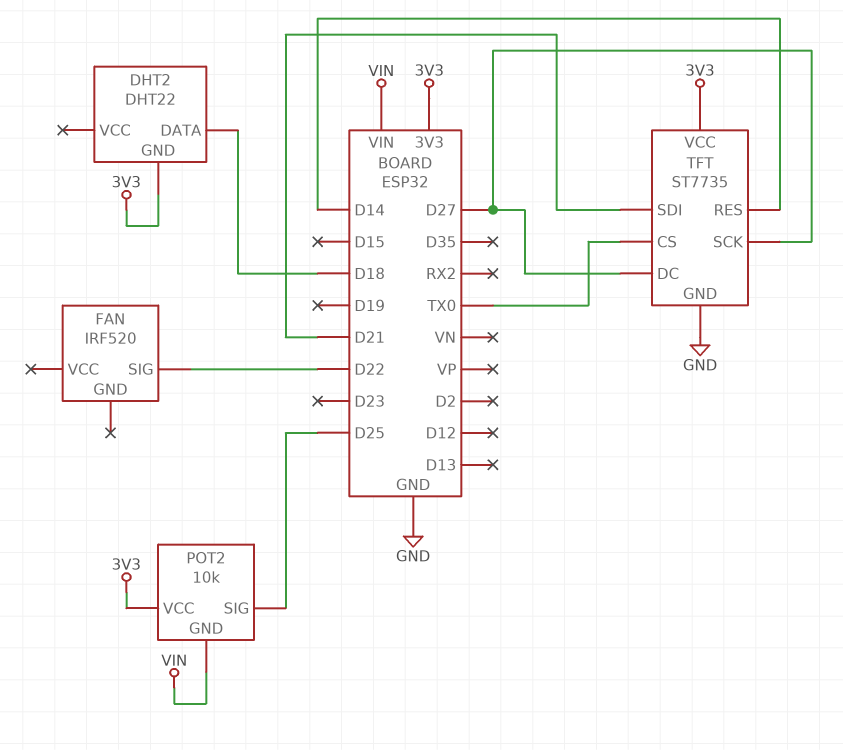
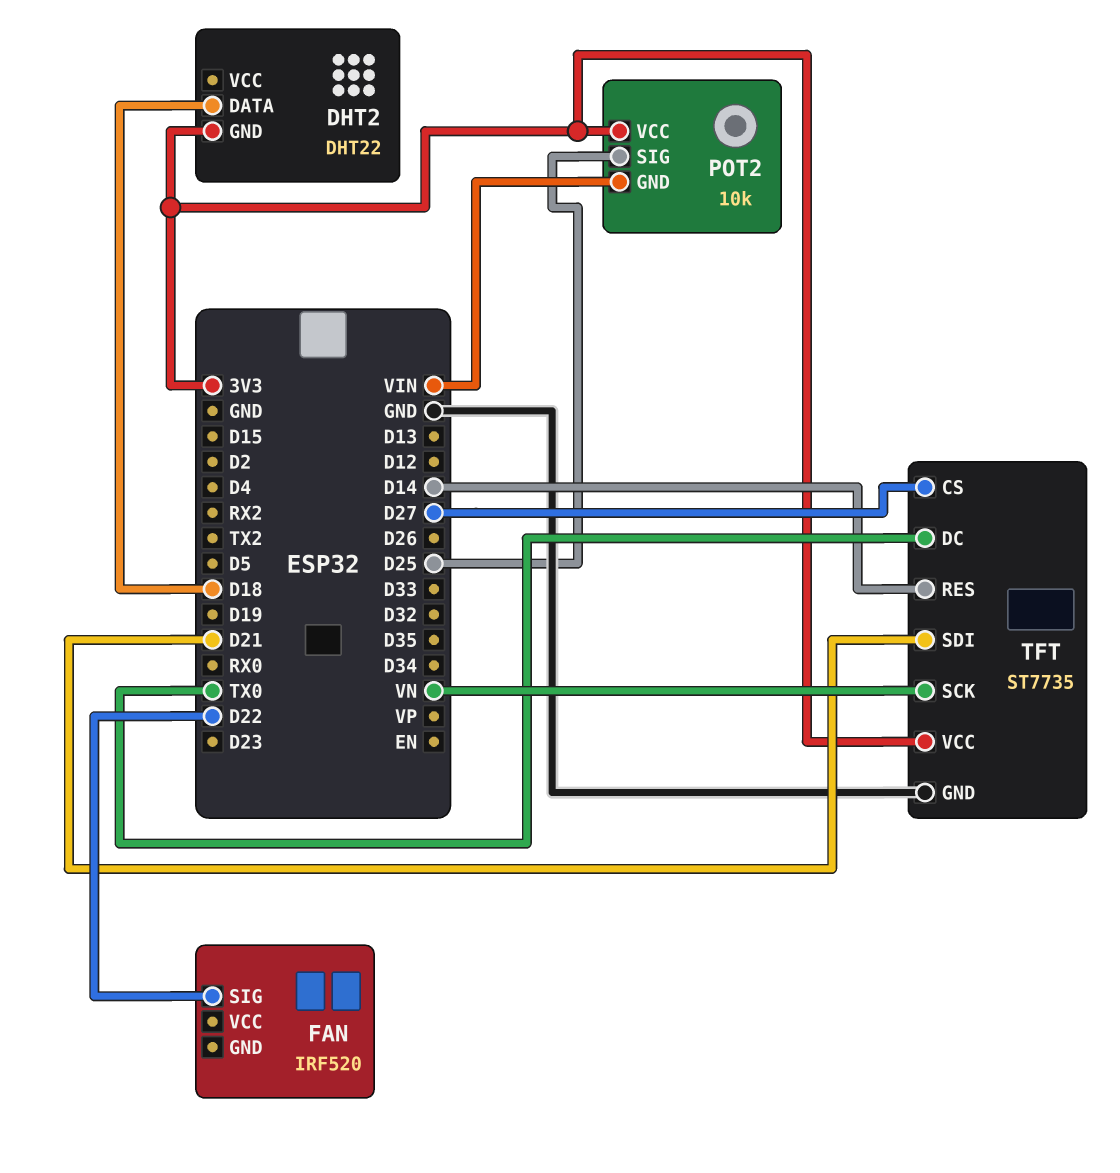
TFT pin CS: TX0 -> D27
TFT pin DC: D27 -> TX0
TFT pin SCK: D27 -> VN

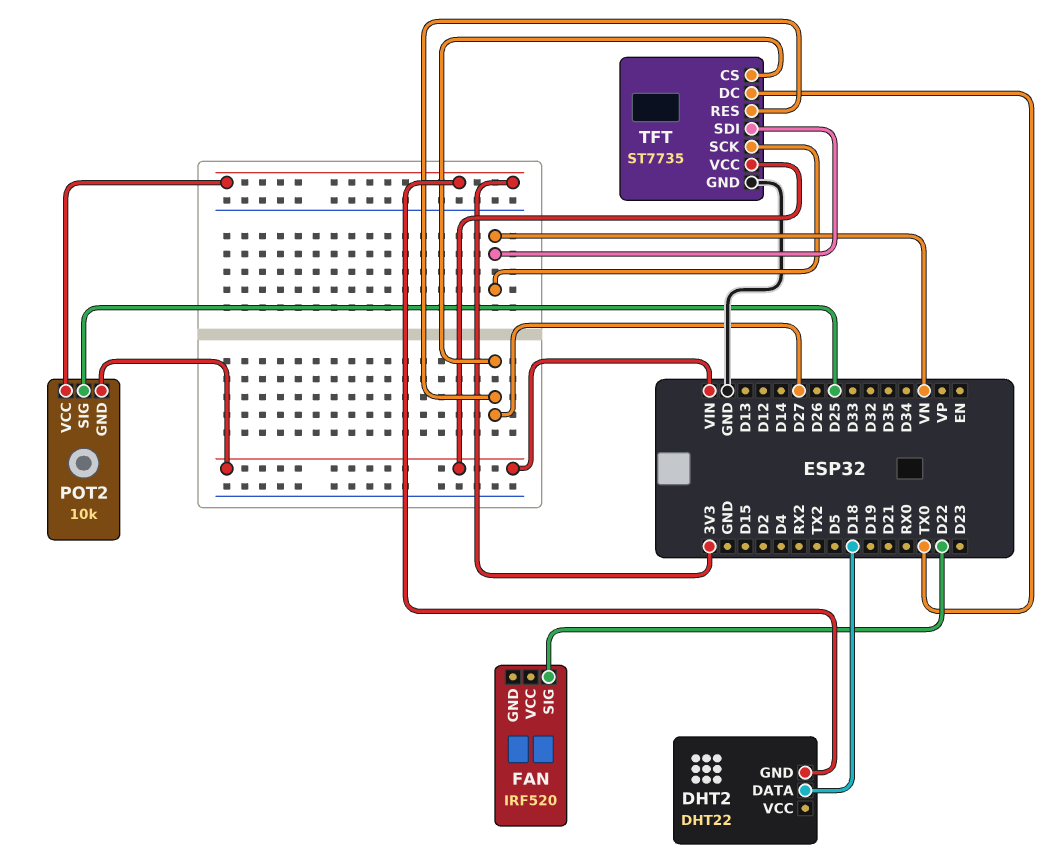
TFT pin RES: D14 -> D27
TFT pin SDI: D21 -> VN
TFT pin VCC: 3V3 -> VIN

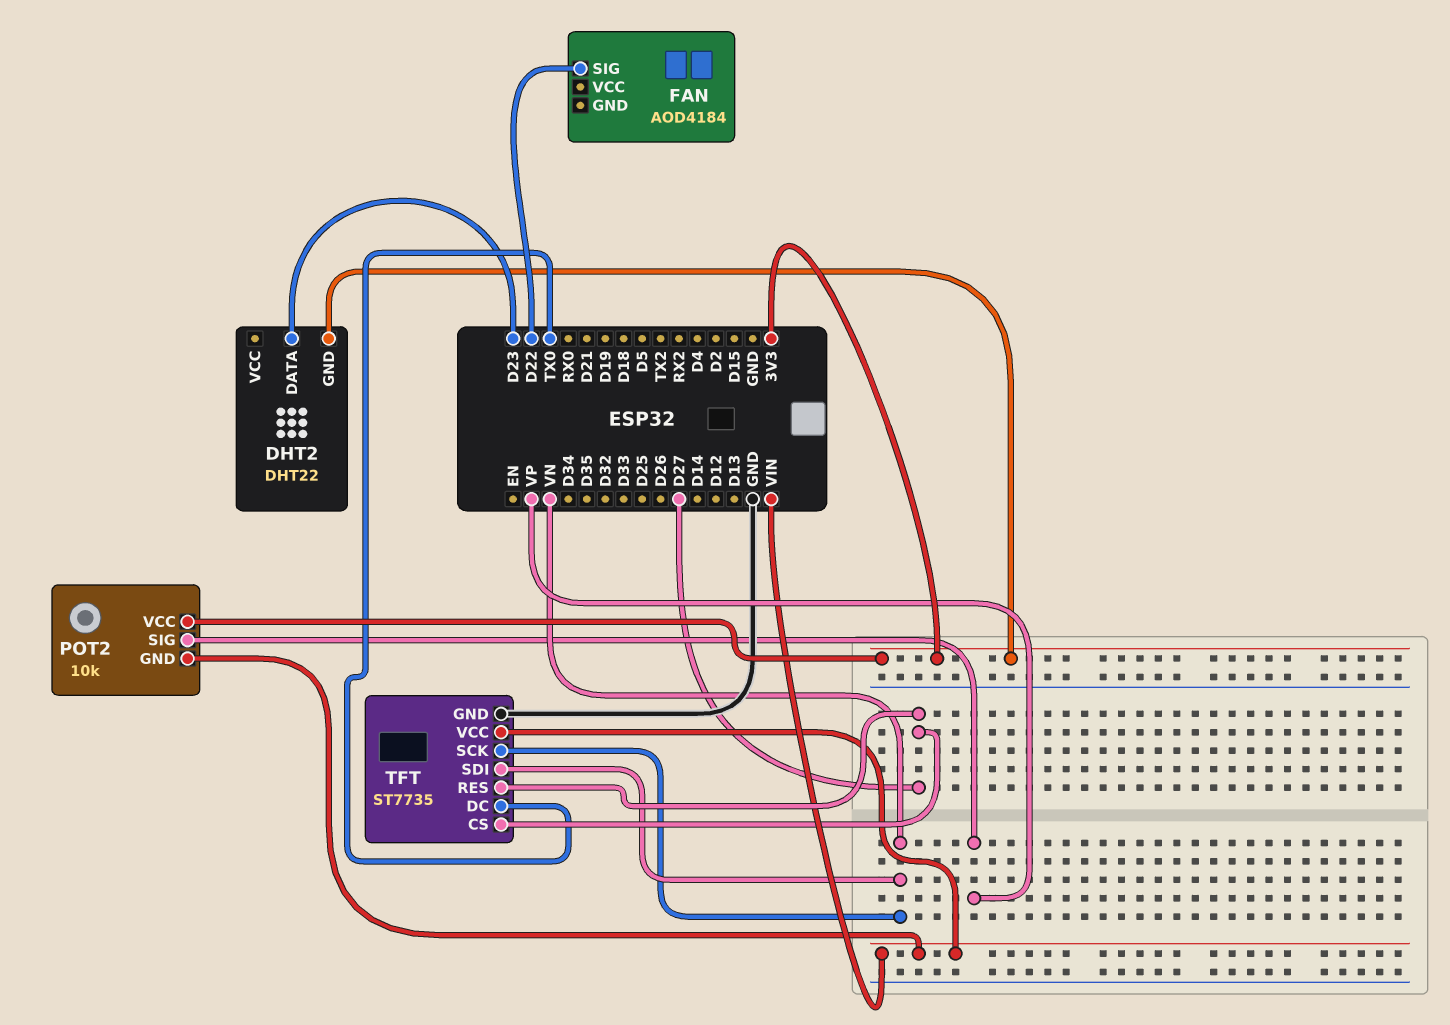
DHT2 pin DATA: D18 -> D23
FAN: IRF520 -> AOD4184
POT2 pin SIG: D25 -> VP

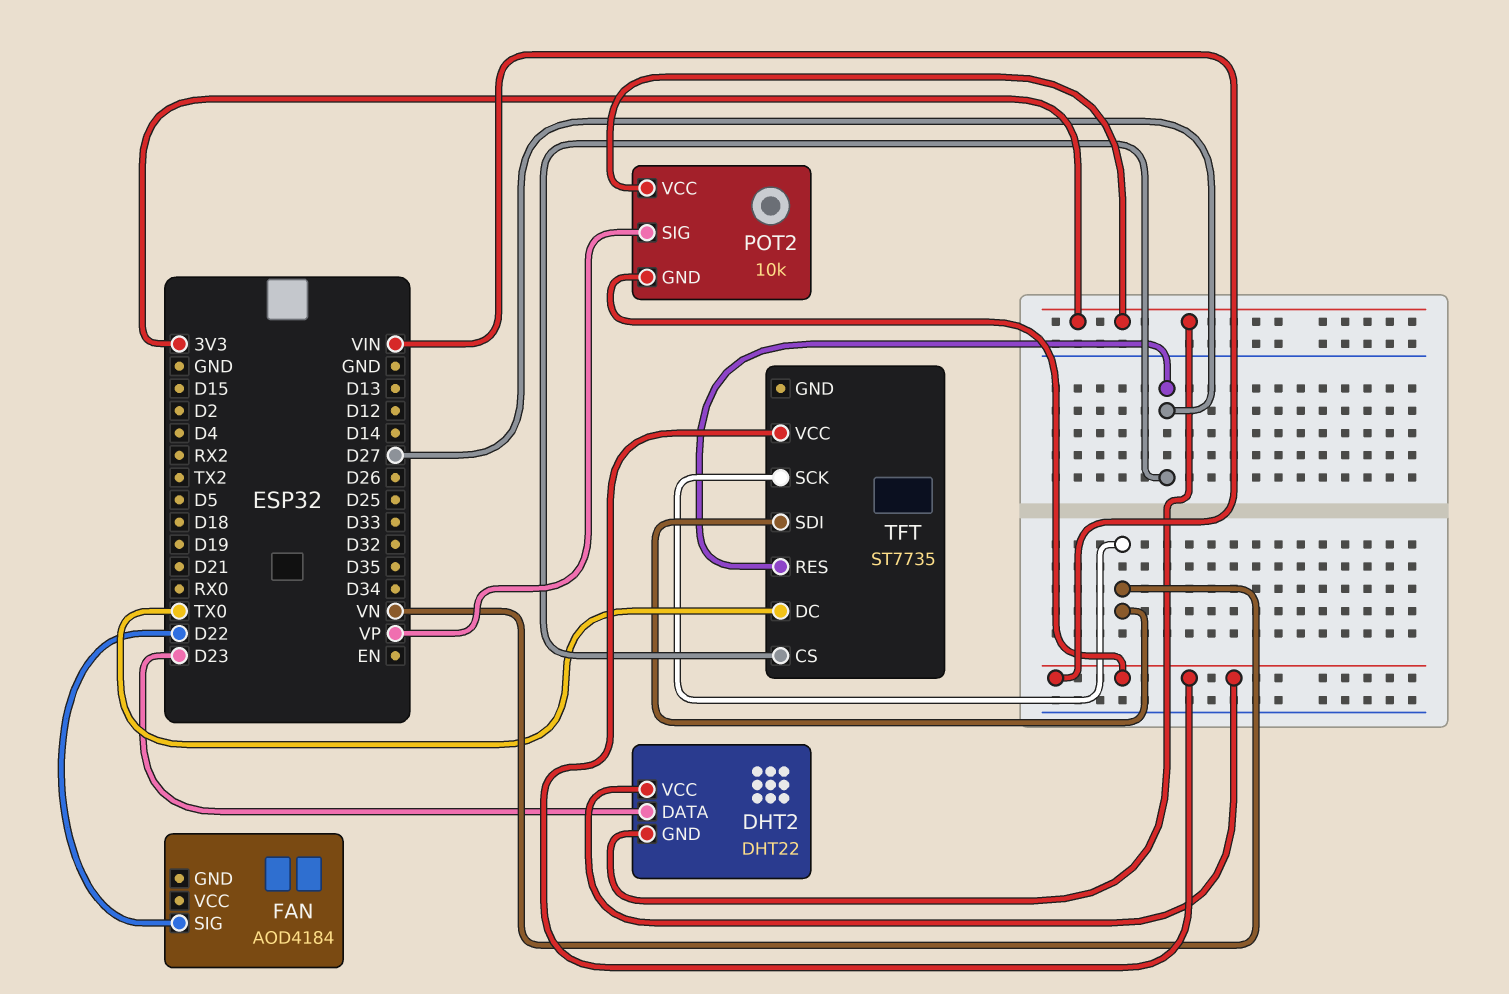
DHT2 pin VCC: none -> VIN
TFT pin GND: GND -> none

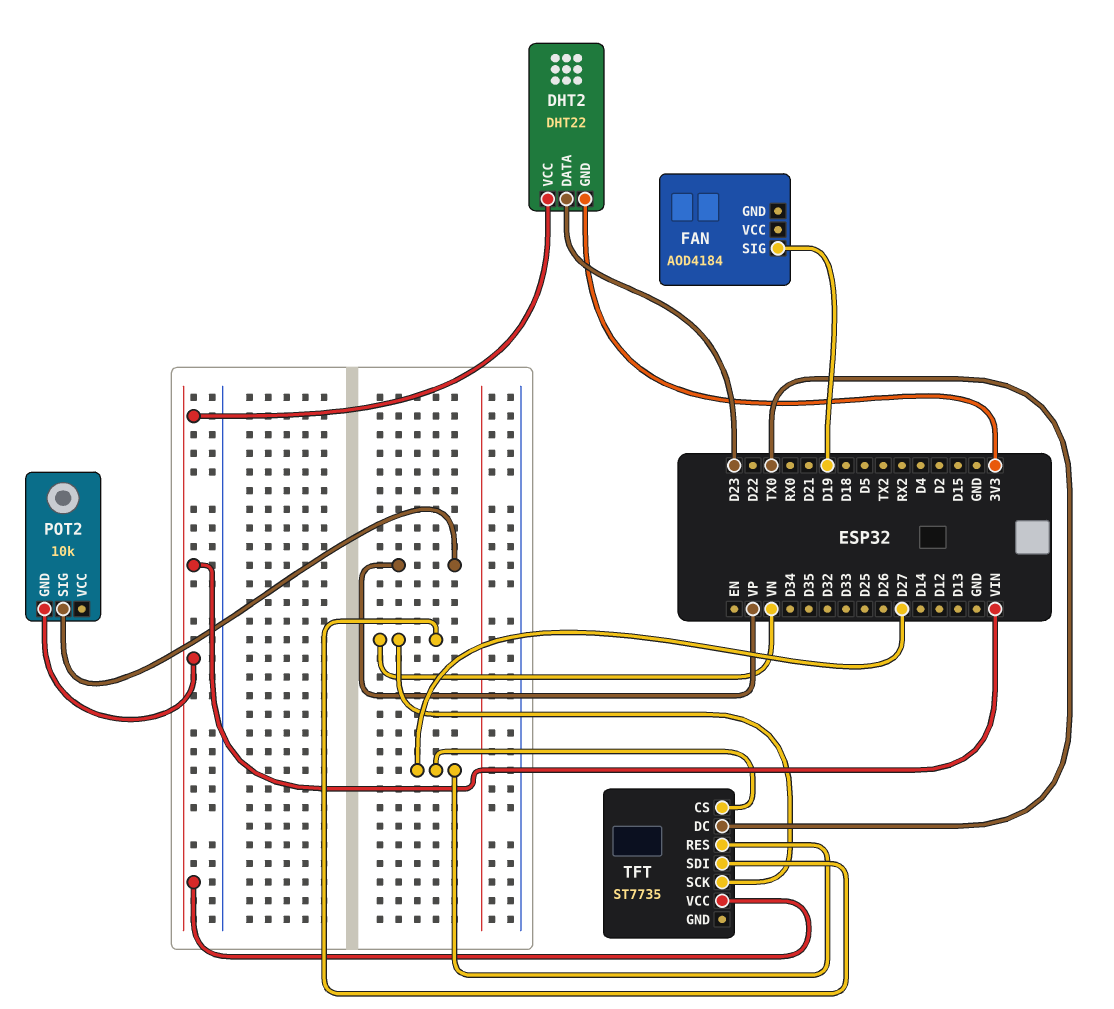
FAN pin SIG: D22 -> D19
POT2 pin VCC: 3V3 -> none

